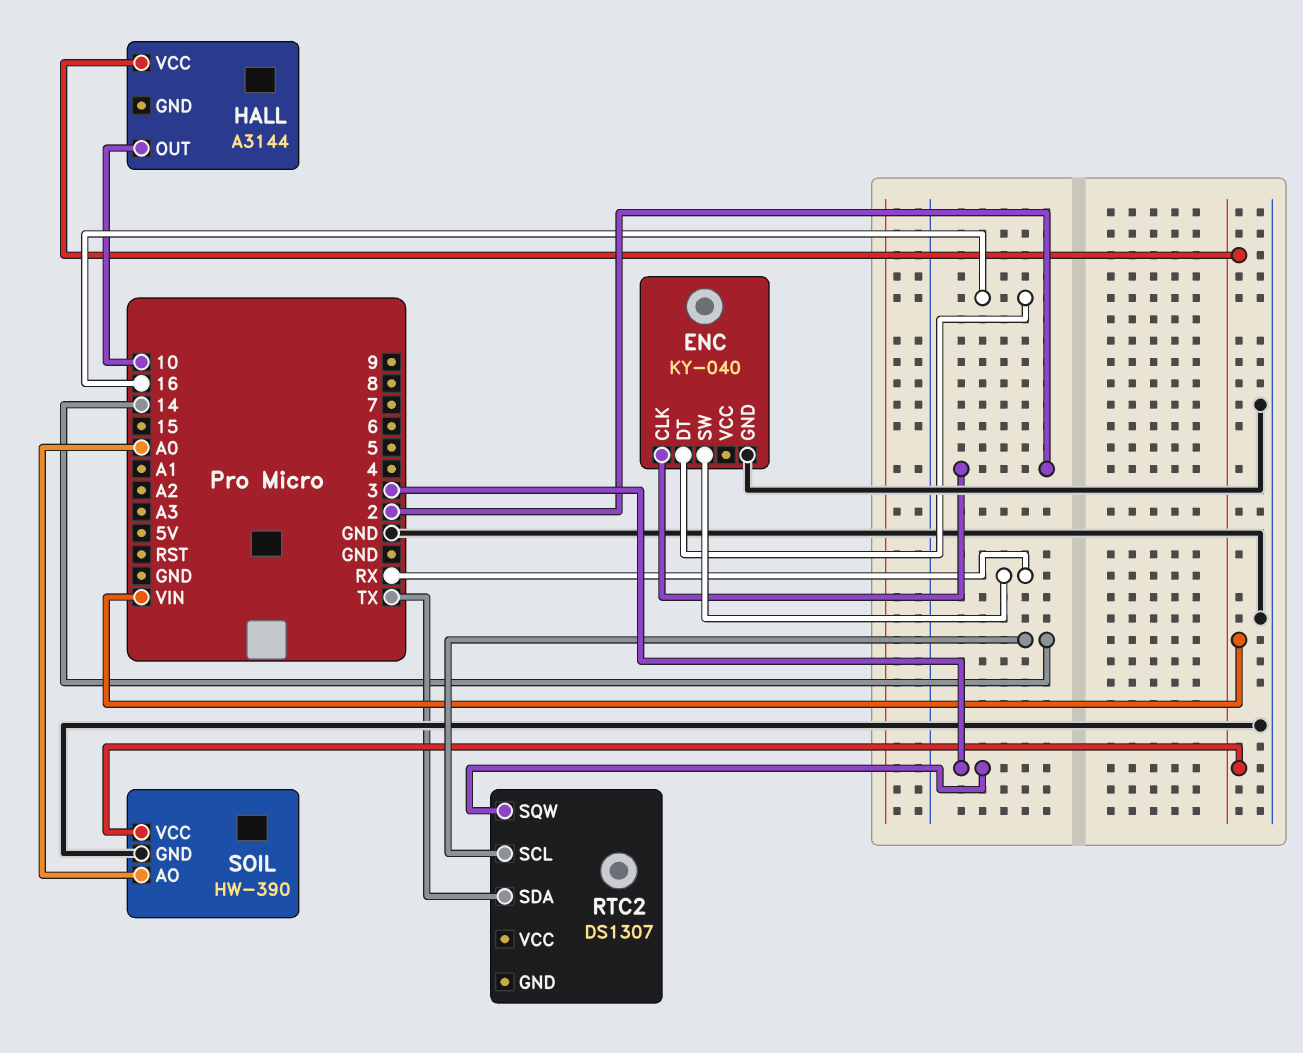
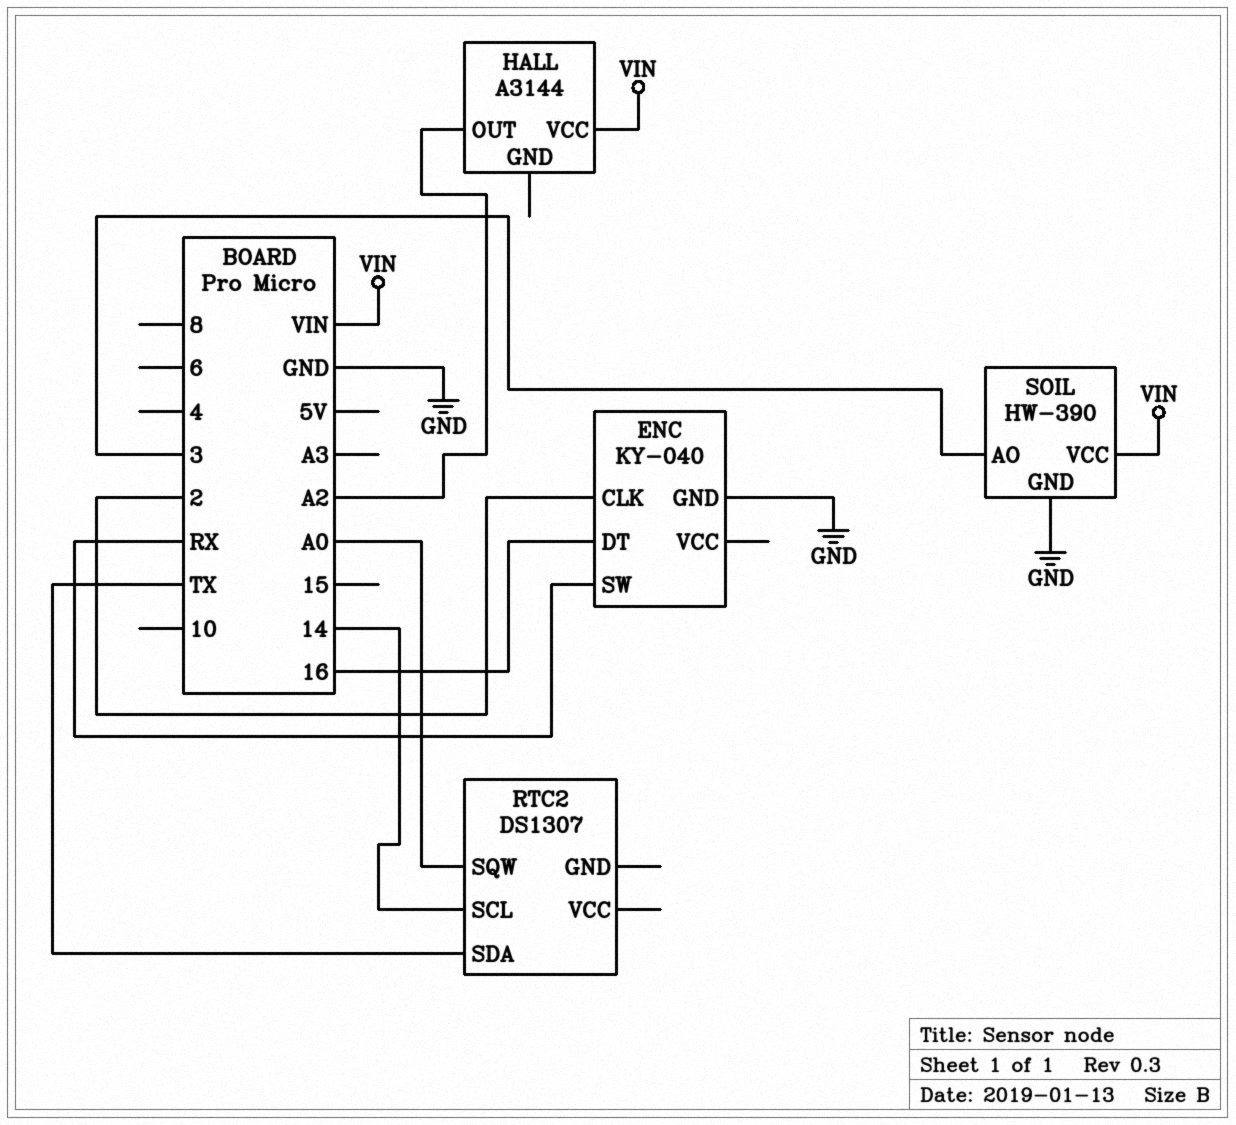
HALL pin OUT: 10 -> A2
RTC2 pin SQW: 3 -> A0
SOIL pin AO: A0 -> 3

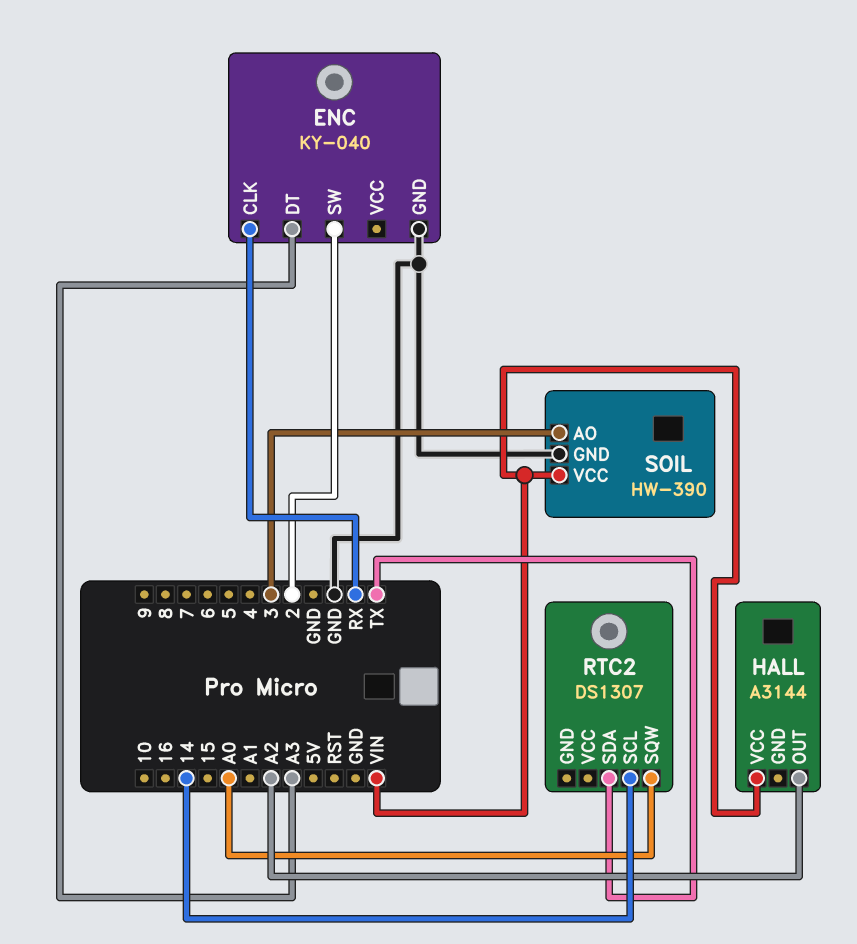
ENC pin CLK: 2 -> RX
ENC pin DT: 16 -> A3
ENC pin SW: RX -> 2

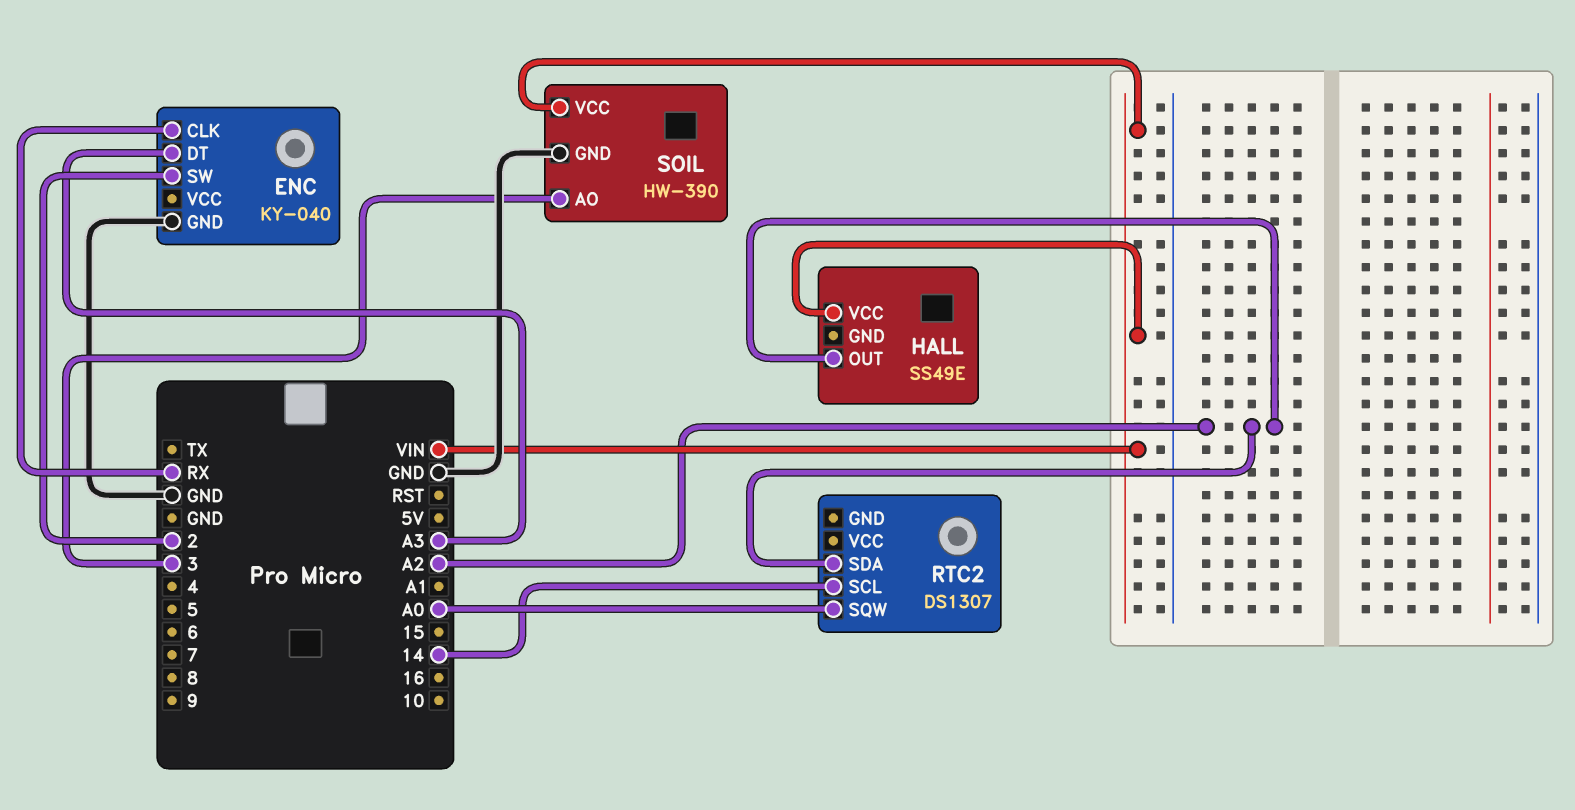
HALL: A3144 -> SS49E
RTC2 pin SDA: TX -> A2

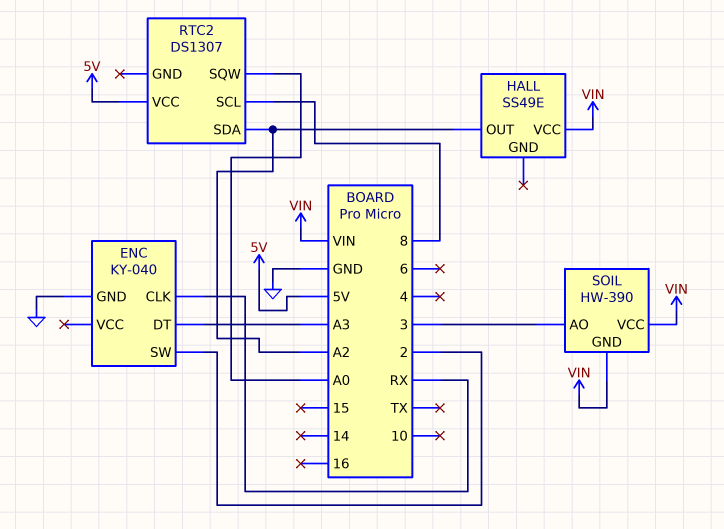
RTC2 pin SCL: 14 -> 8
RTC2 pin VCC: none -> 5V
SOIL pin GND: GND -> VIN

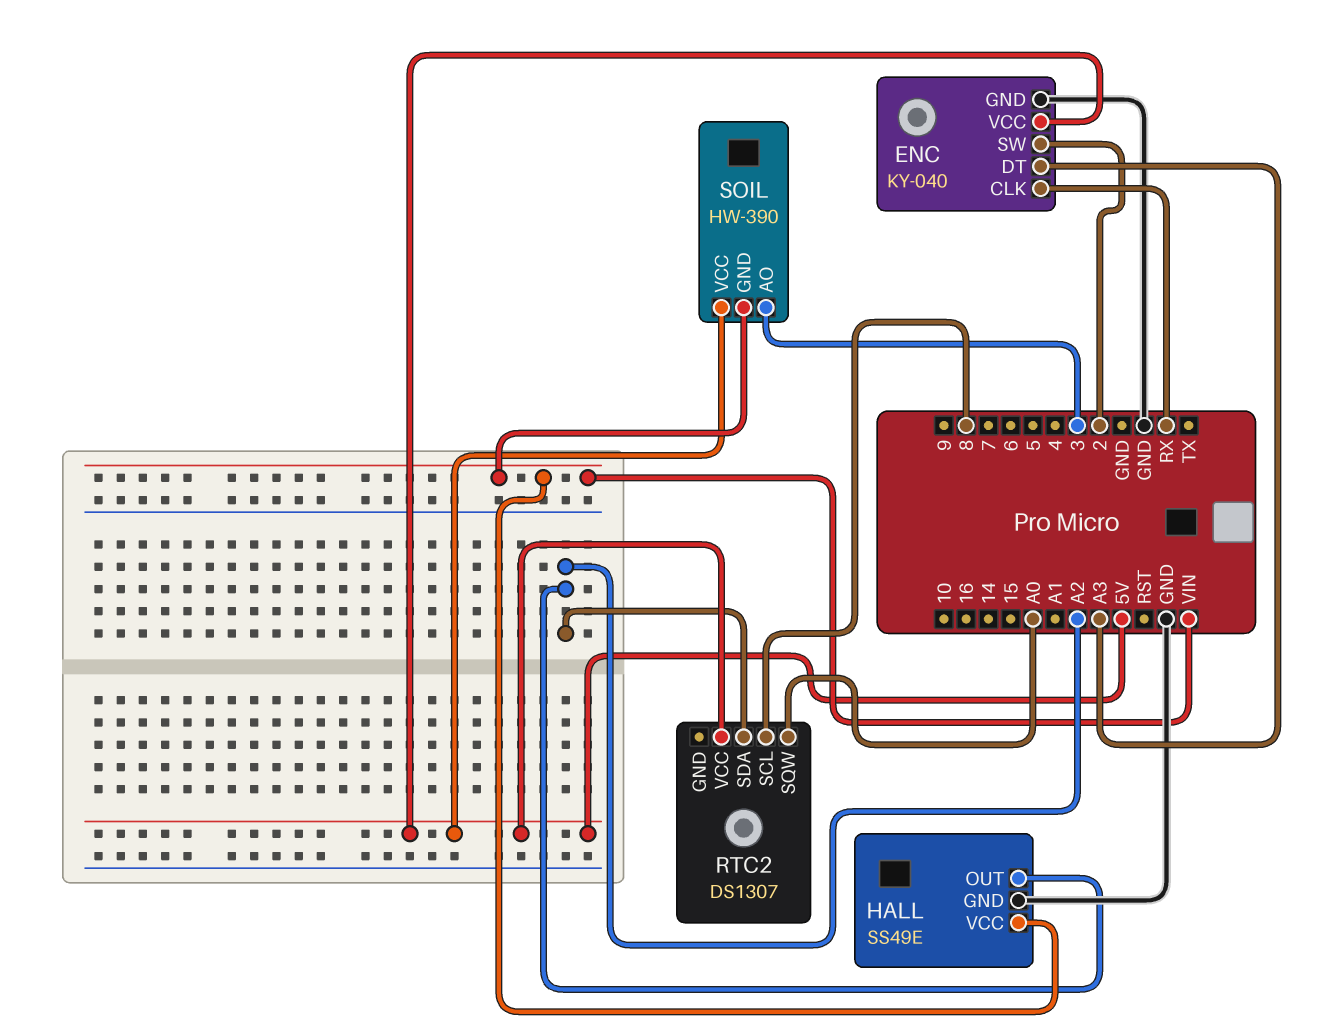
ENC pin VCC: none -> 5V
HALL pin GND: none -> GND
SOIL pin VCC: VIN -> 5V

